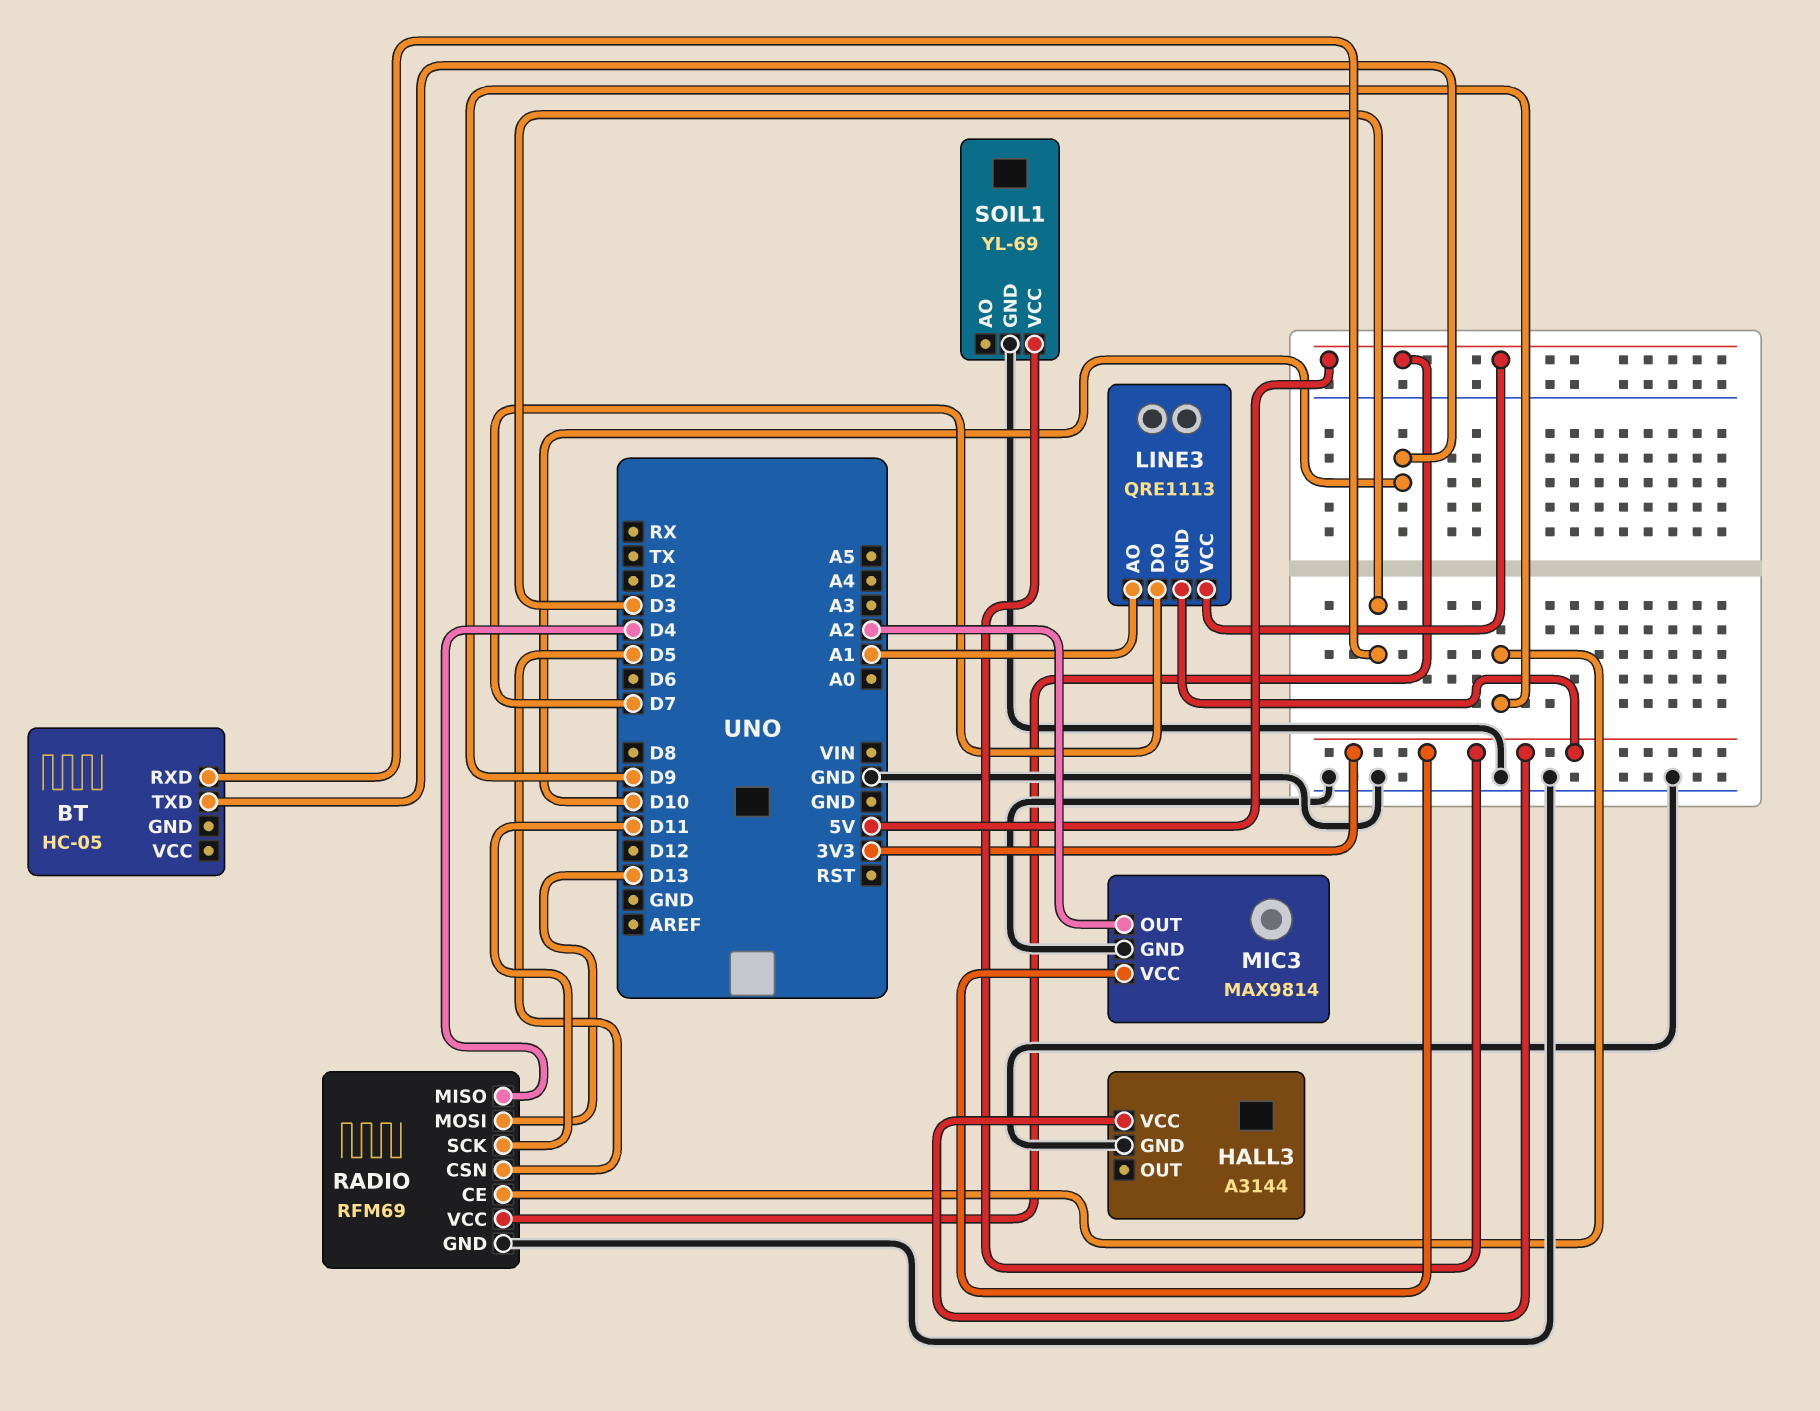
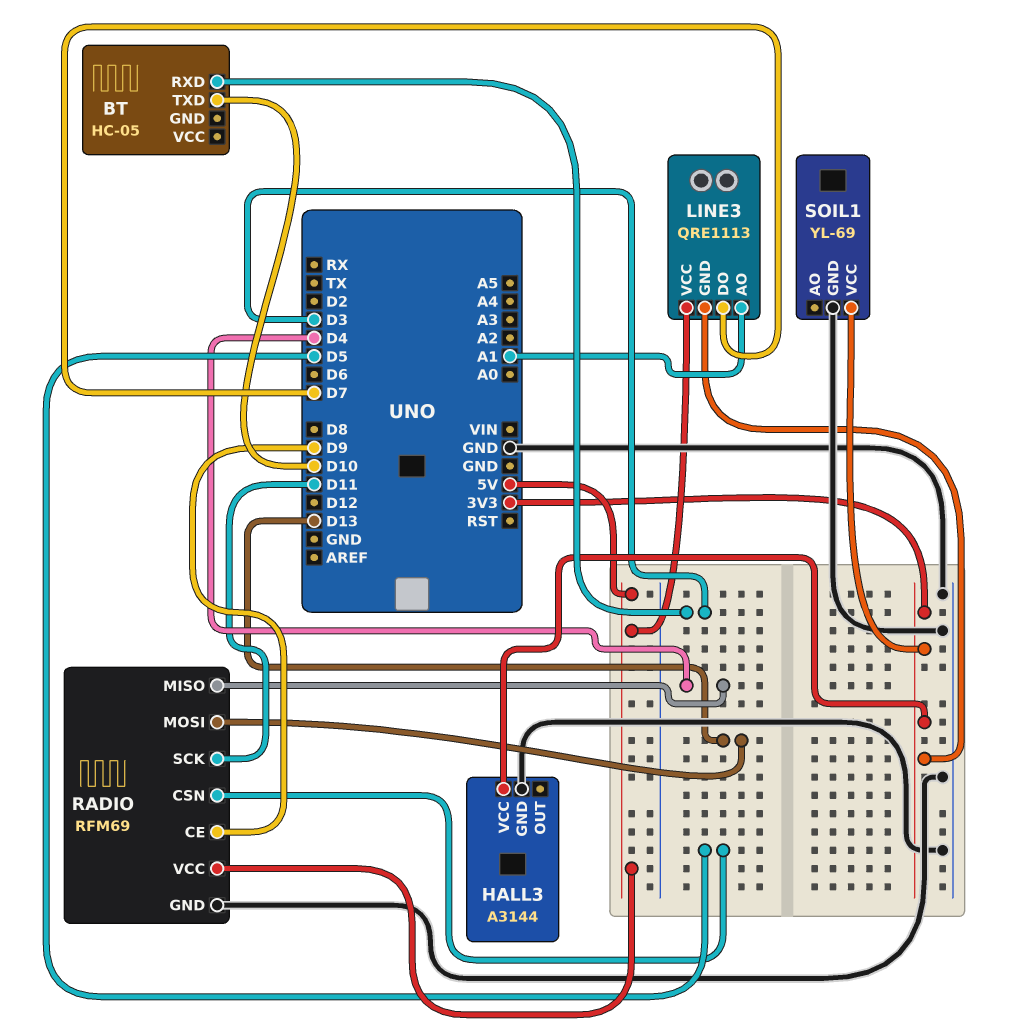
MIC3: MAX9814 -> none
MIC3 pin GND: GND -> none
MIC3 pin OUT: A2 -> none
MIC3 pin VCC: 3V3 -> none

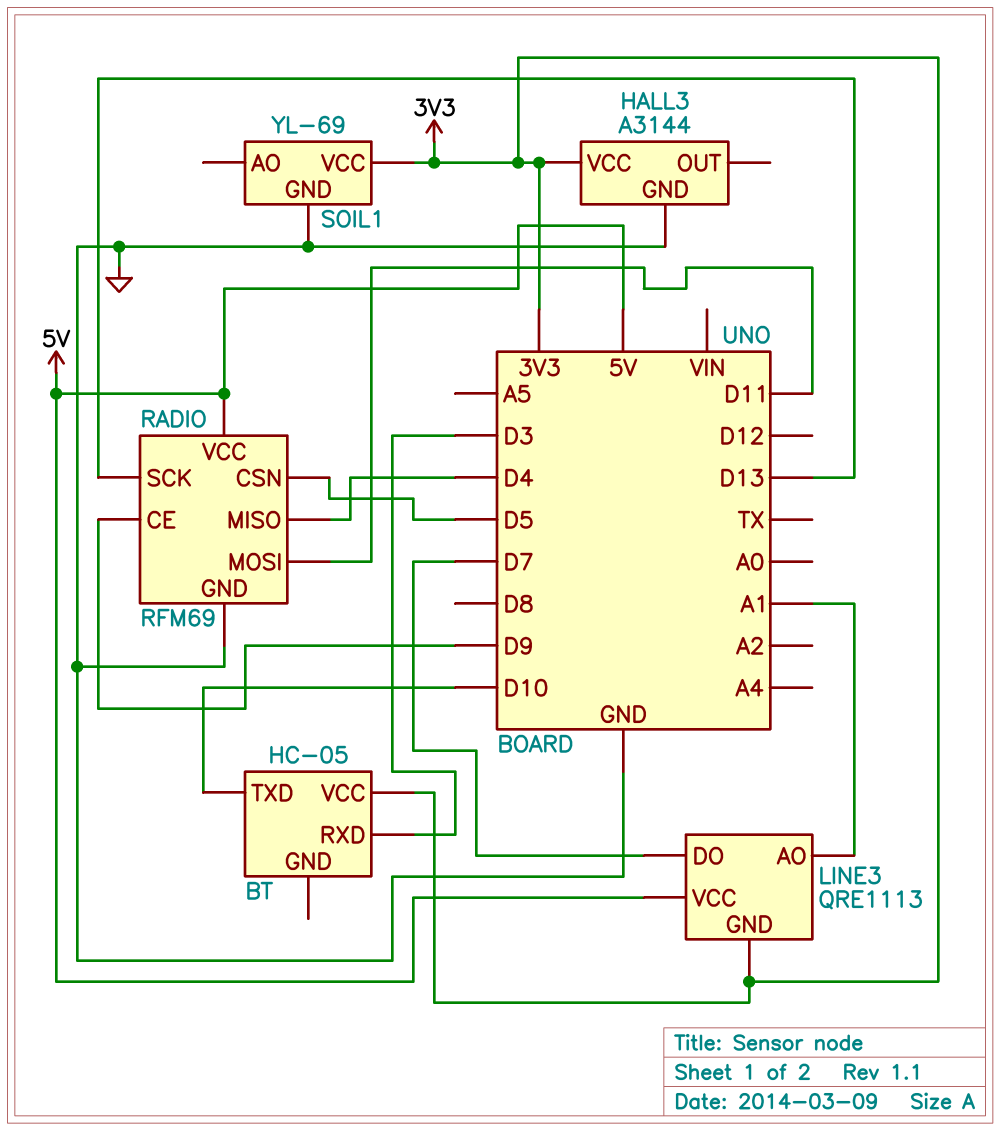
BT pin VCC: none -> 3V3
RADIO pin MOSI: D13 -> D11
RADIO pin SCK: D11 -> D13

